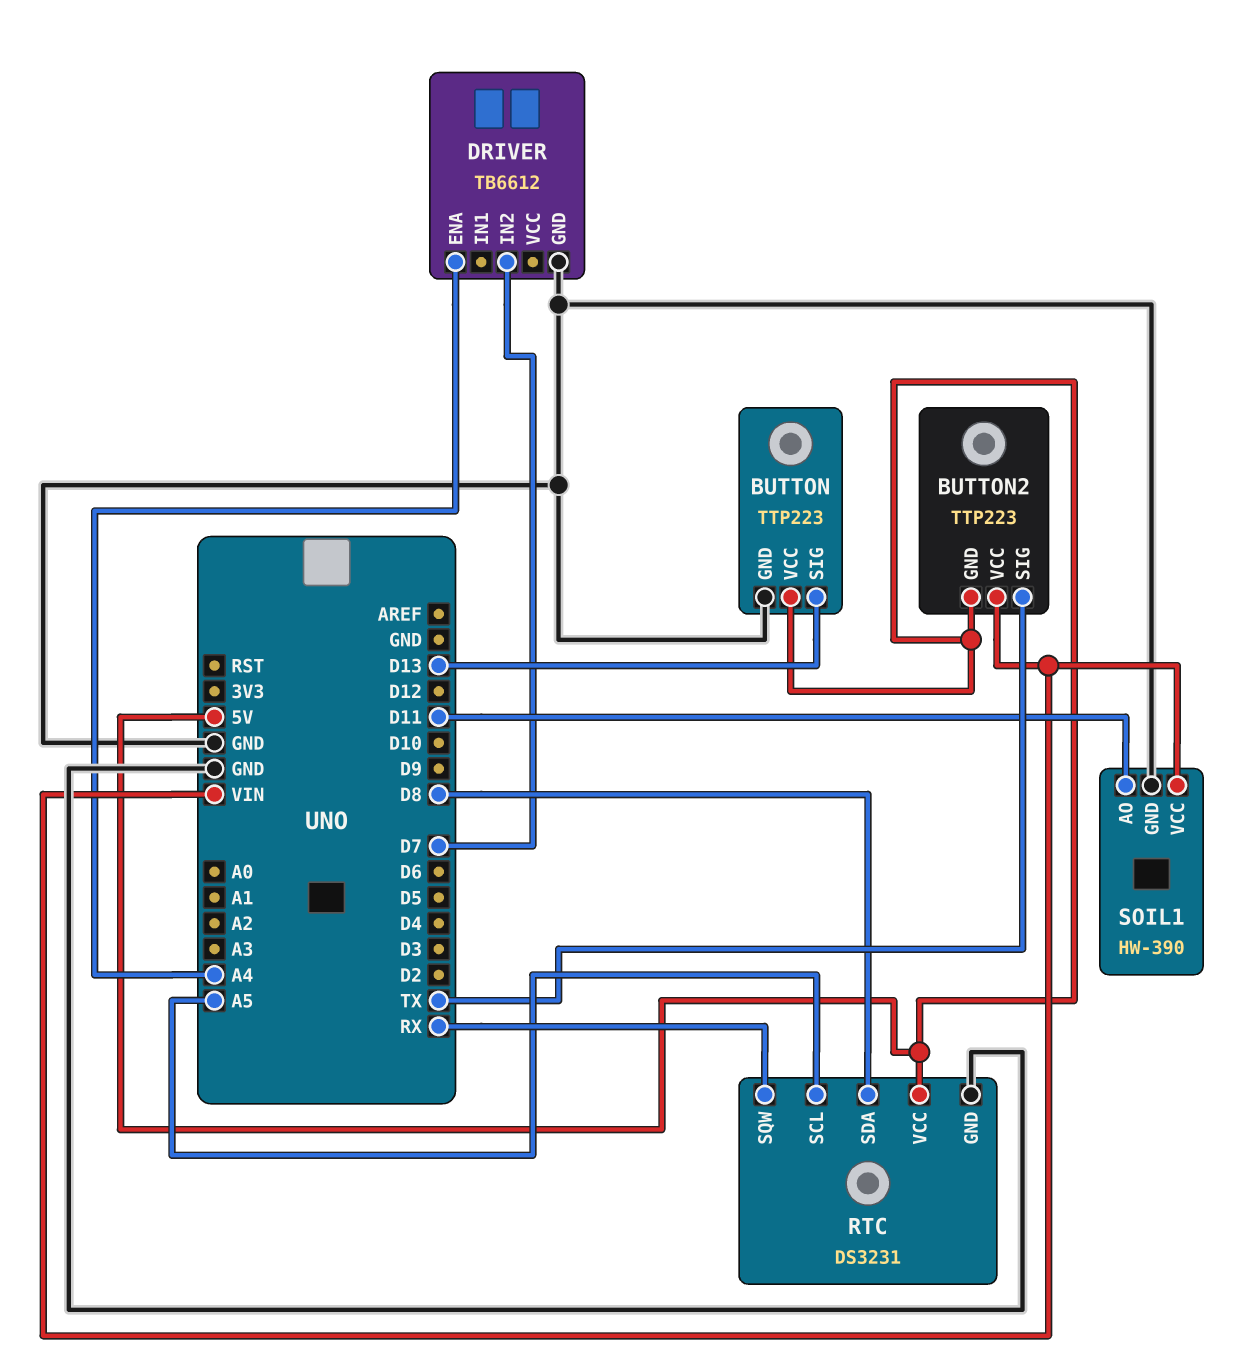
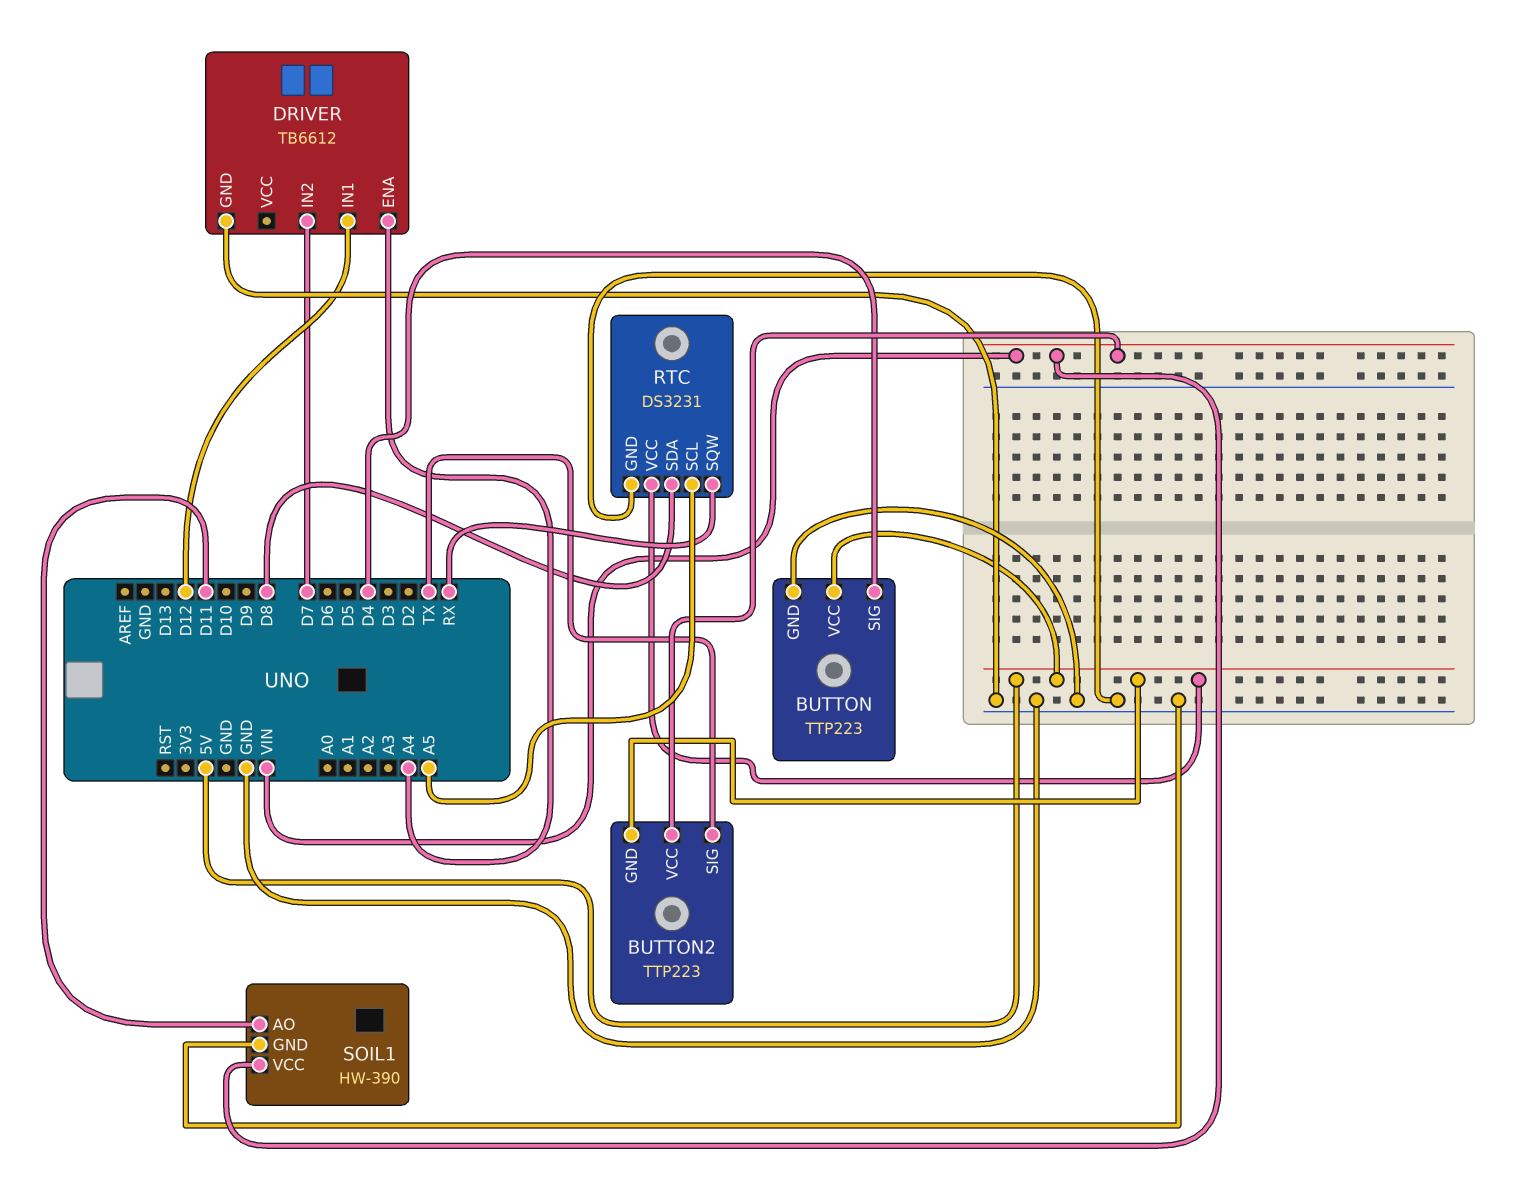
BUTTON pin SIG: D13 -> D4
DRIVER pin IN1: none -> D12

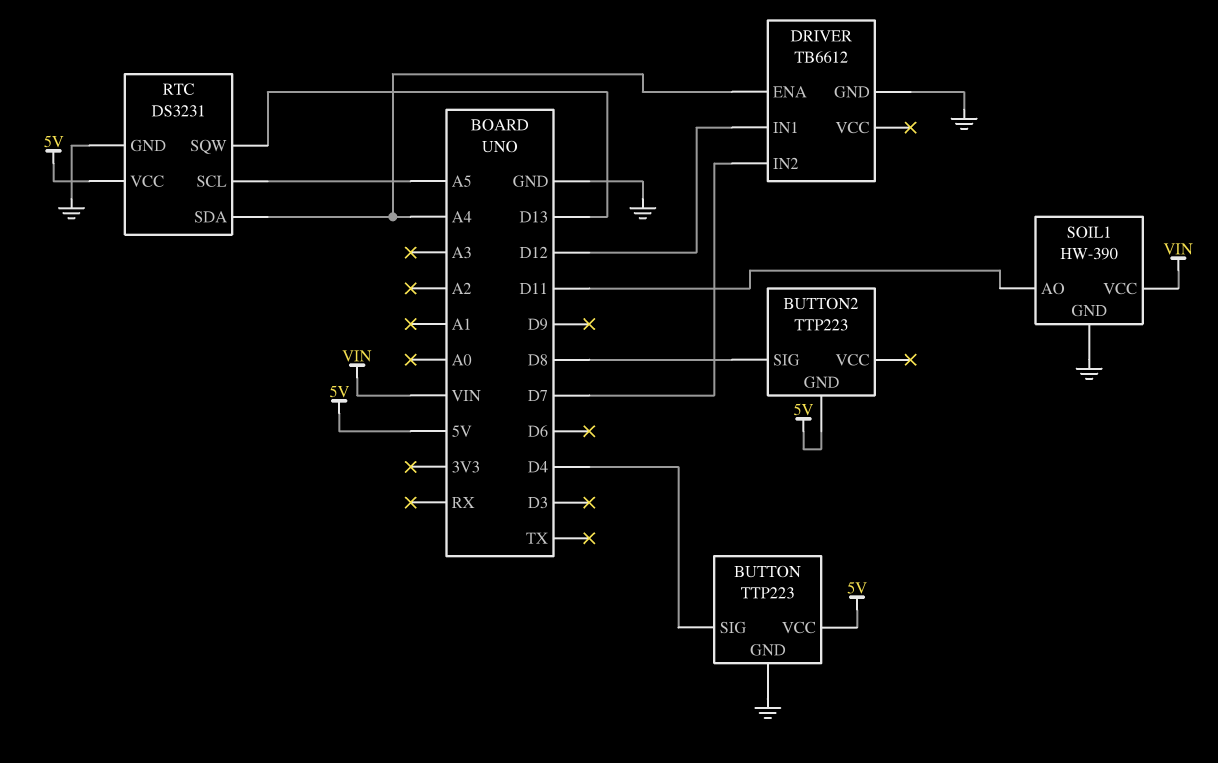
BUTTON2 pin SIG: TX -> D8
BUTTON2 pin VCC: VIN -> none
RTC pin SDA: D8 -> A4
RTC pin SQW: RX -> D13

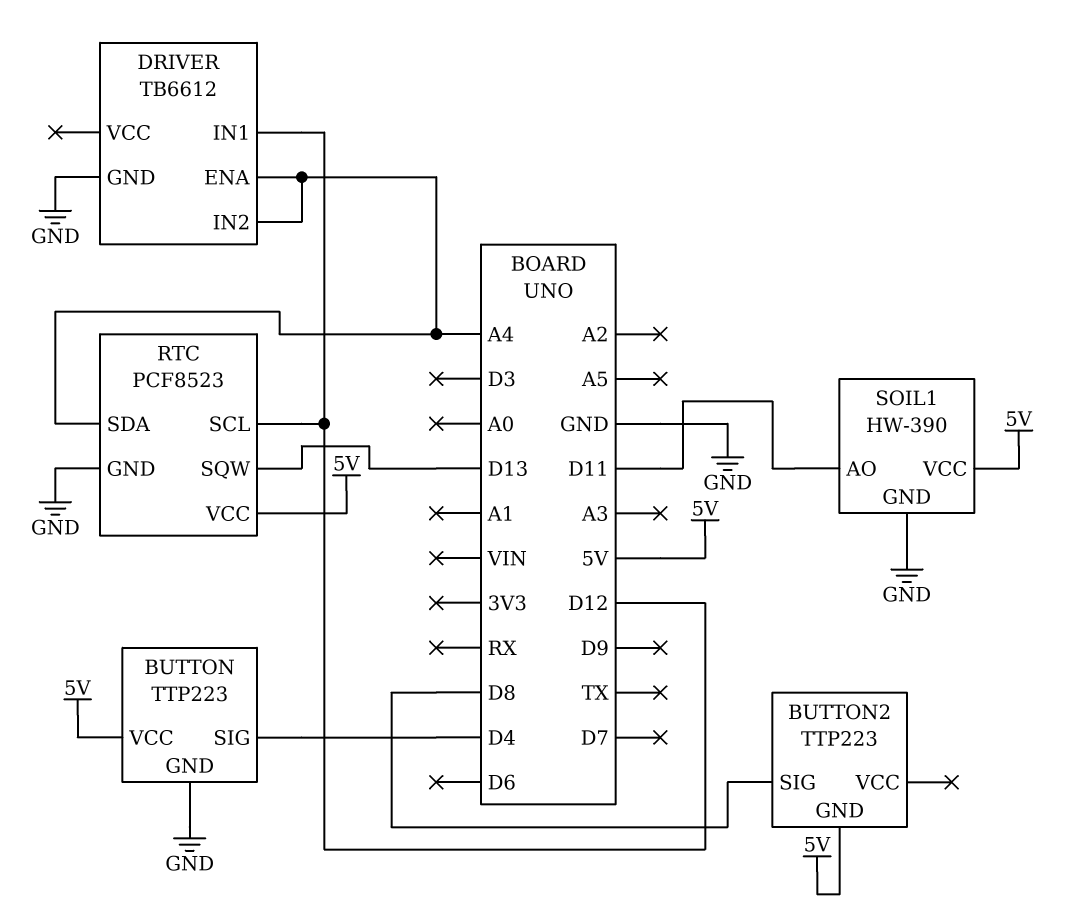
DRIVER pin IN2: D7 -> A4
RTC: DS3231 -> PCF8523
RTC pin SCL: A5 -> D12
SOIL1 pin VCC: VIN -> 5V

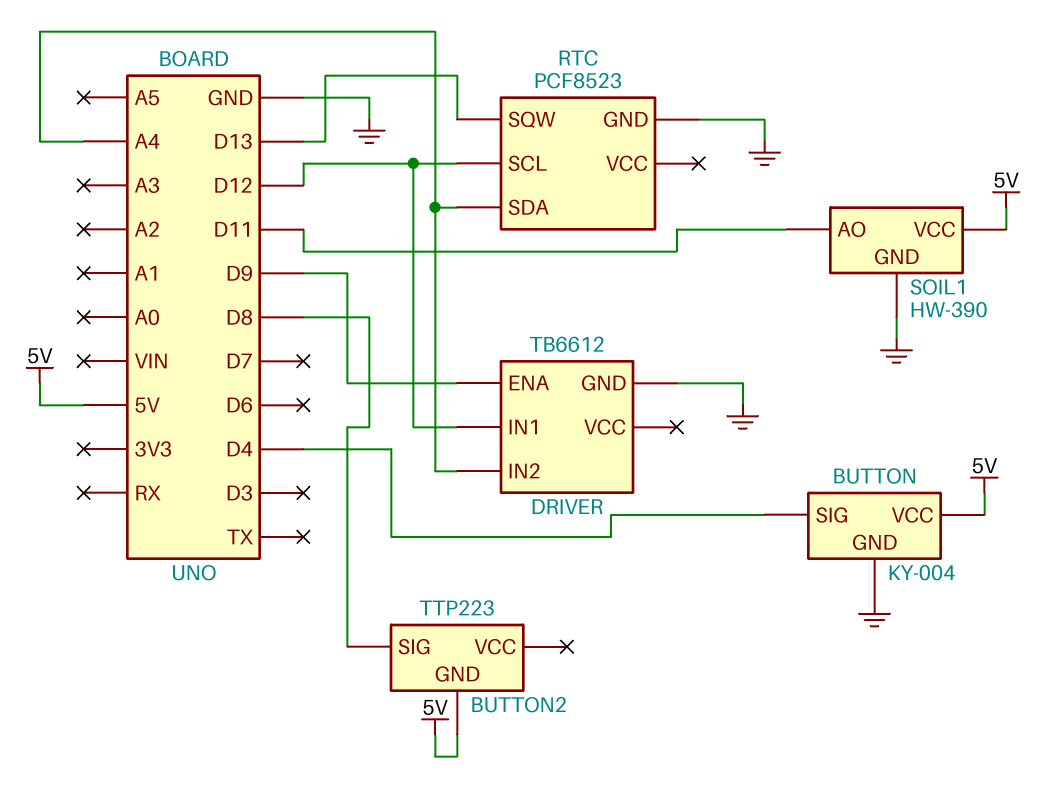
BUTTON: TTP223 -> KY-004
DRIVER pin ENA: A4 -> D9
RTC pin VCC: 5V -> none

